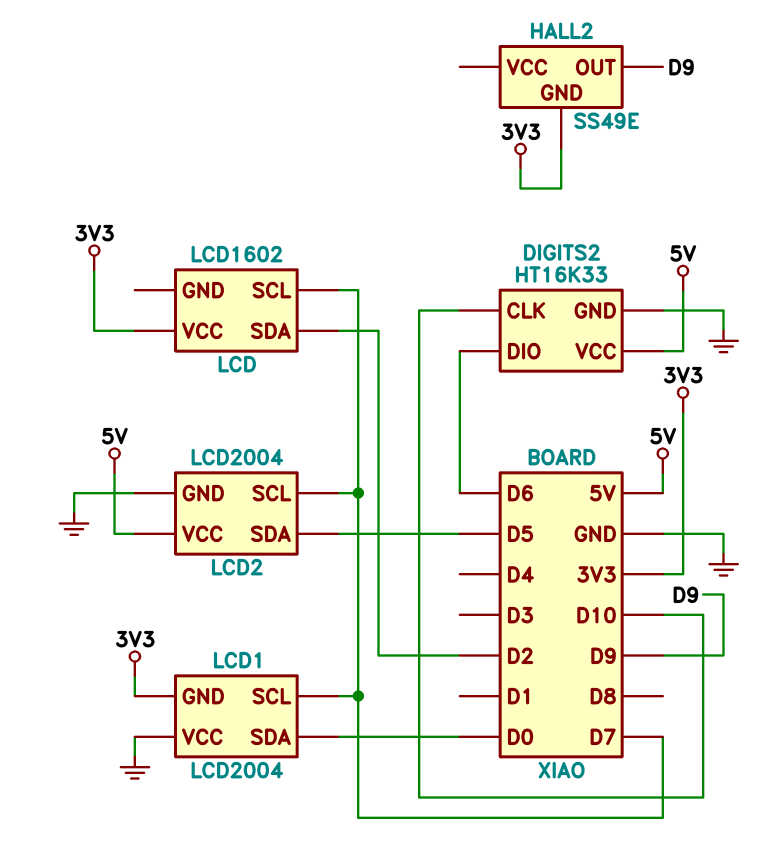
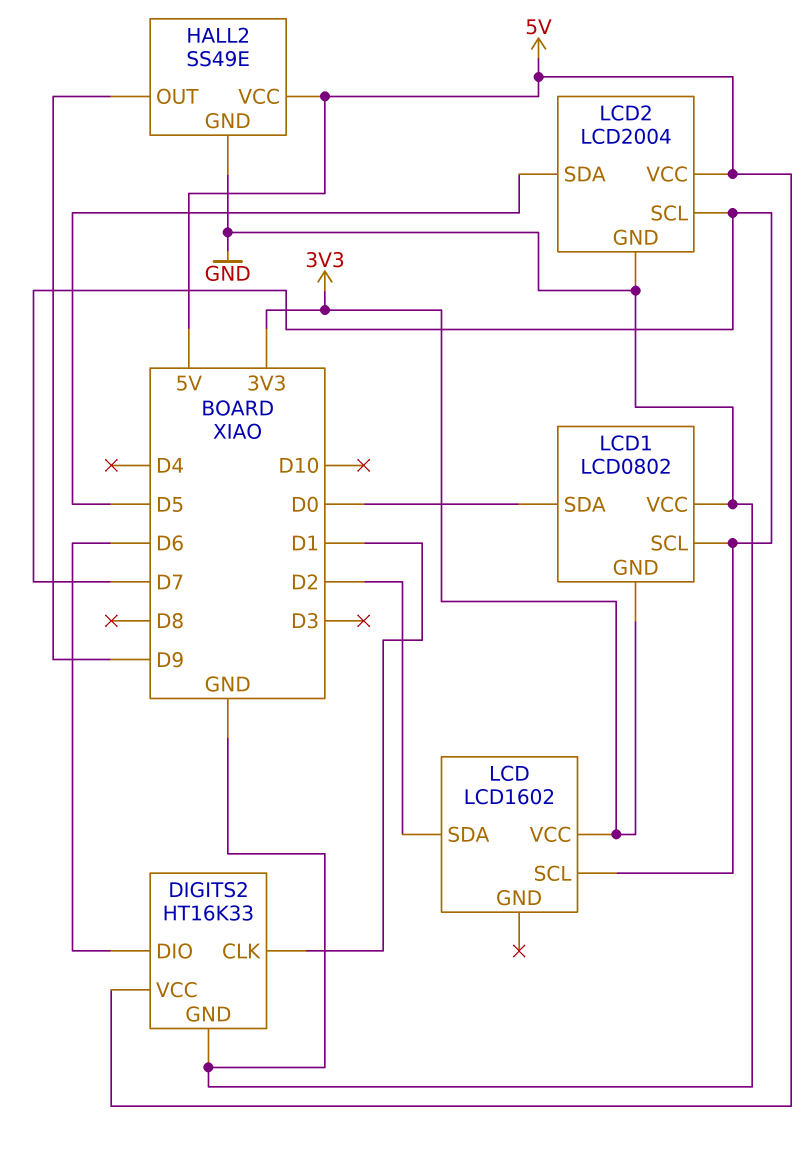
DIGITS2 pin CLK: D10 -> D1
HALL2 pin GND: 3V3 -> GND
HALL2 pin VCC: none -> 5V
LCD1: LCD2004 -> LCD0802

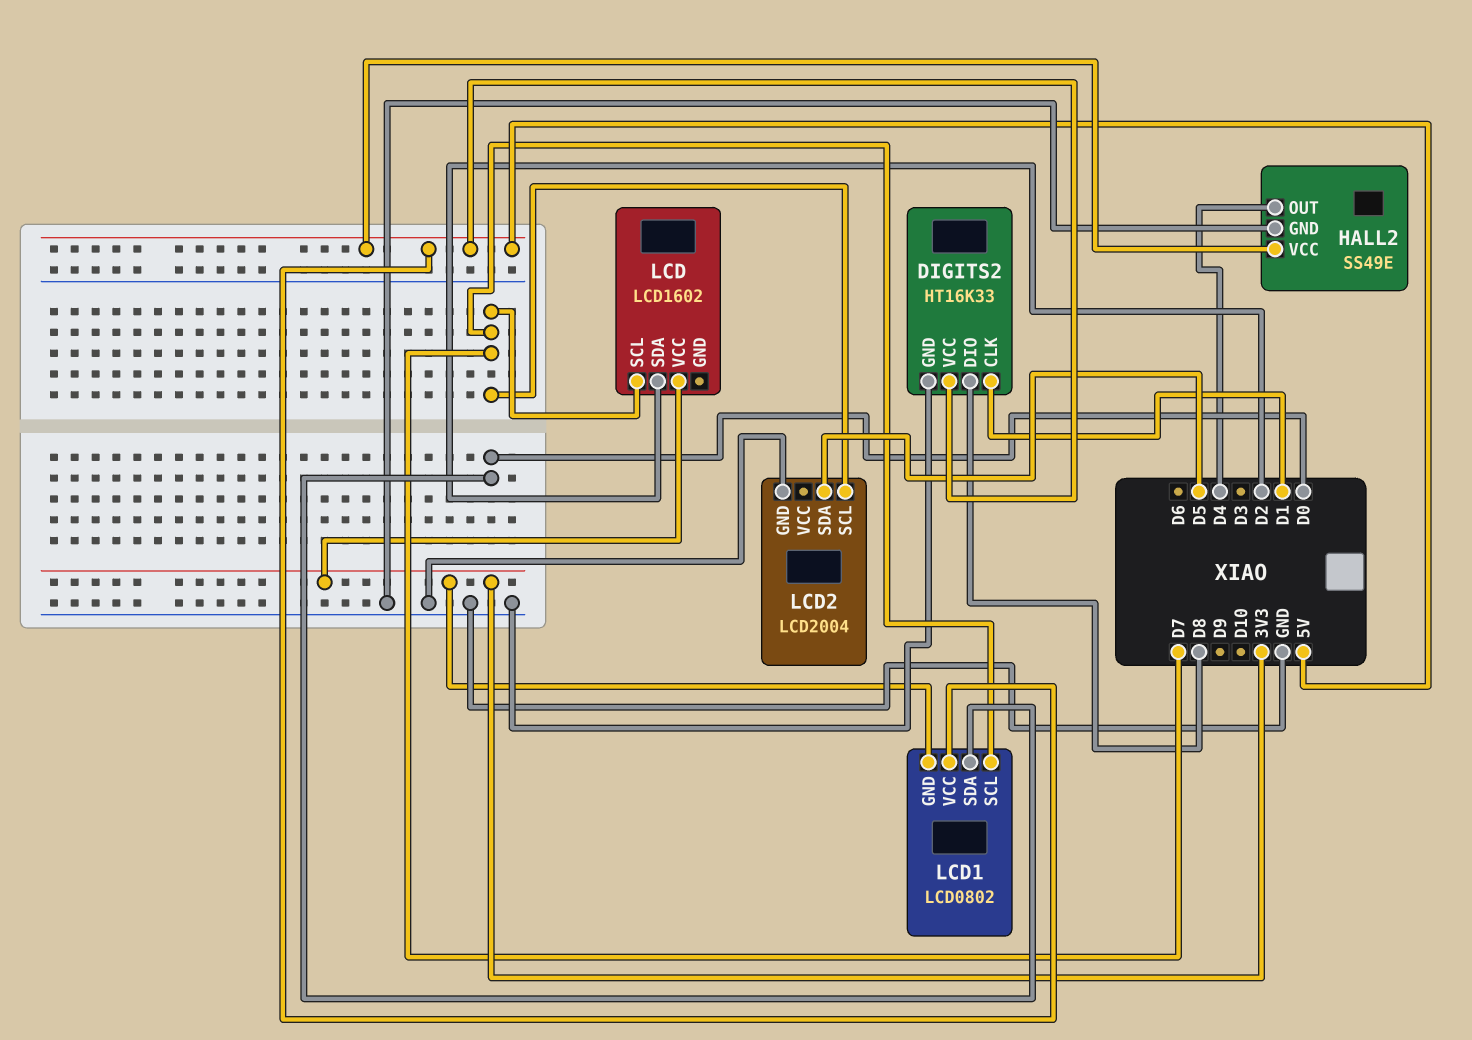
DIGITS2 pin DIO: D6 -> D8
HALL2 pin OUT: D9 -> D4
LCD1 pin VCC: GND -> 5V
LCD2 pin VCC: 5V -> none

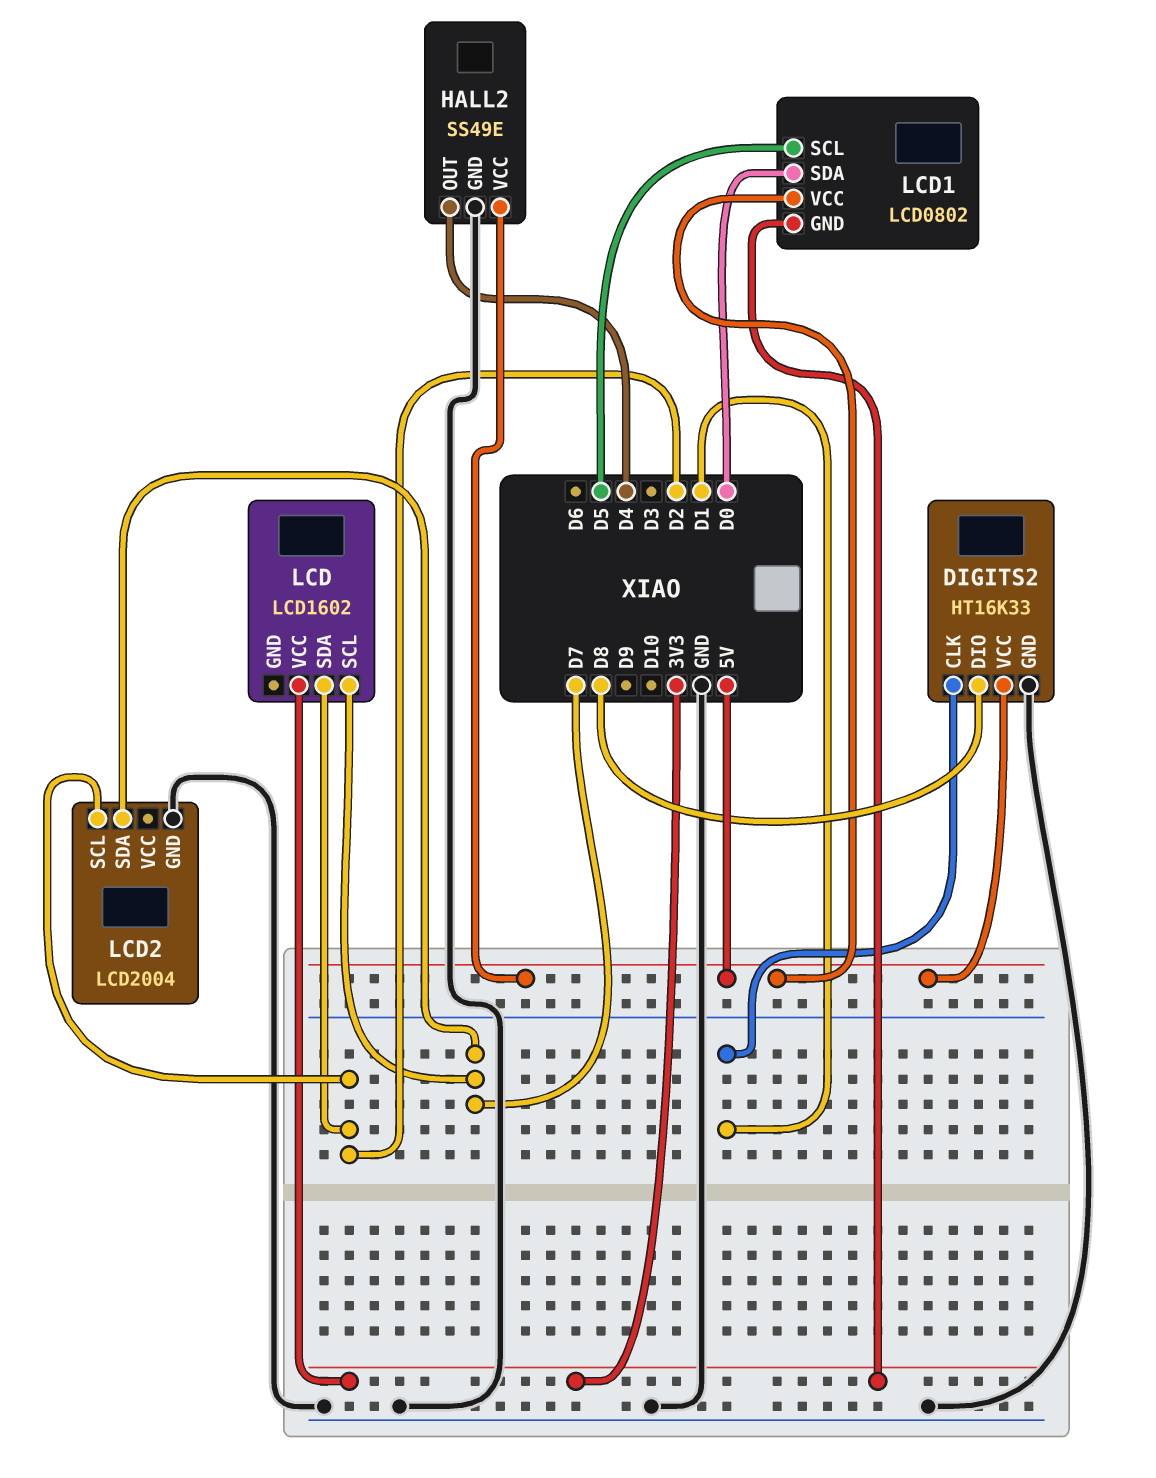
LCD1 pin SCL: D7 -> D5
LCD2 pin SCL: D7 -> D2
LCD2 pin SDA: D5 -> D7

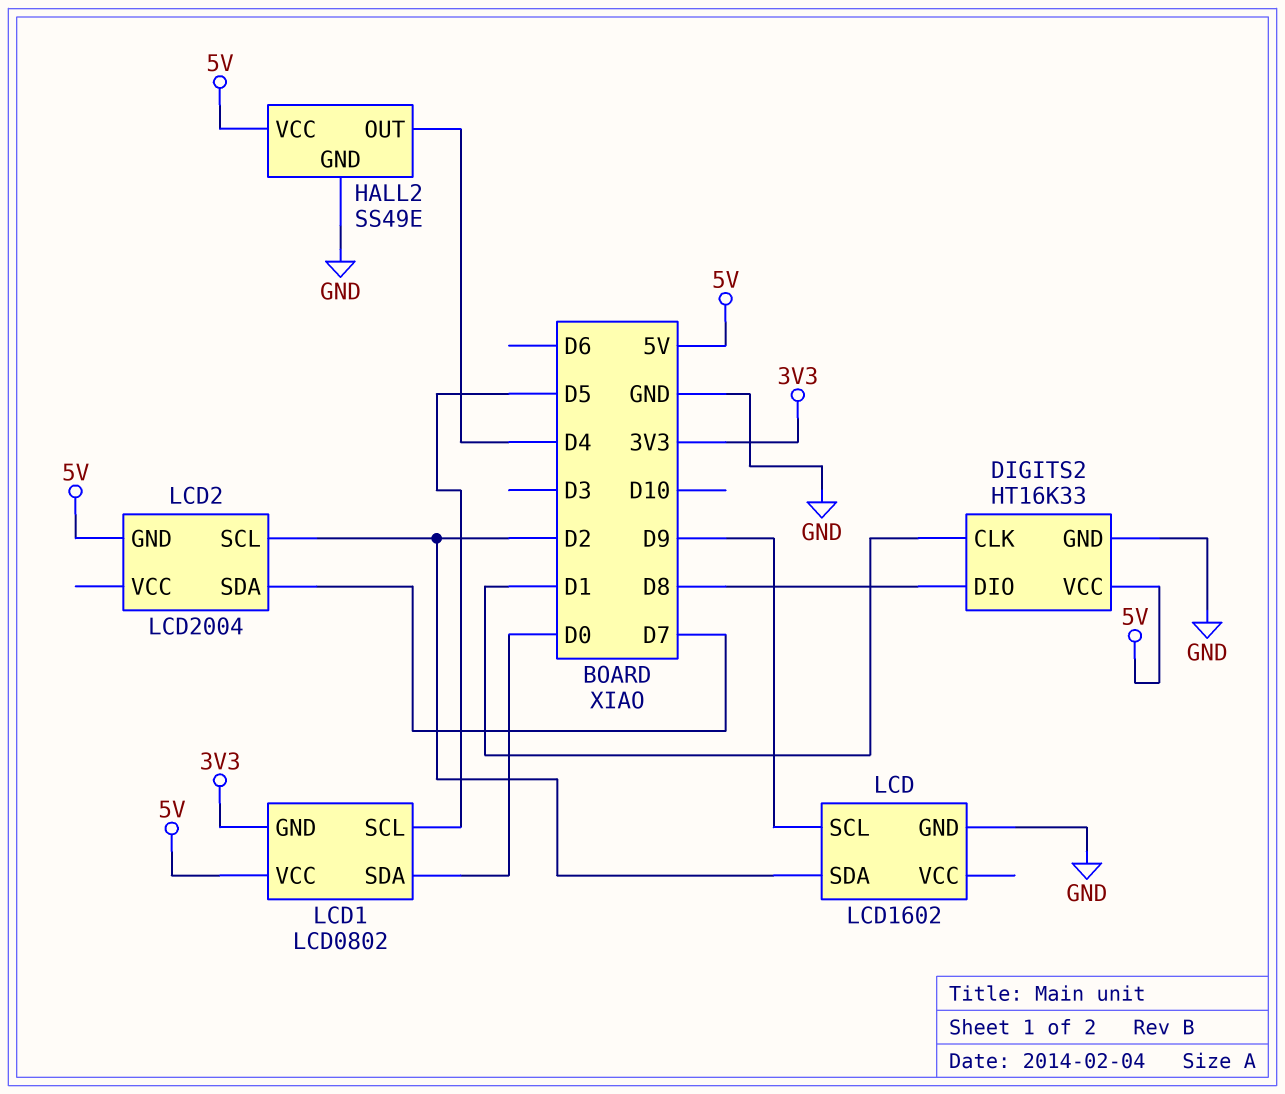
LCD pin GND: none -> GND
LCD pin SCL: D7 -> D9
LCD pin VCC: 3V3 -> none
LCD2 pin GND: GND -> 5V

